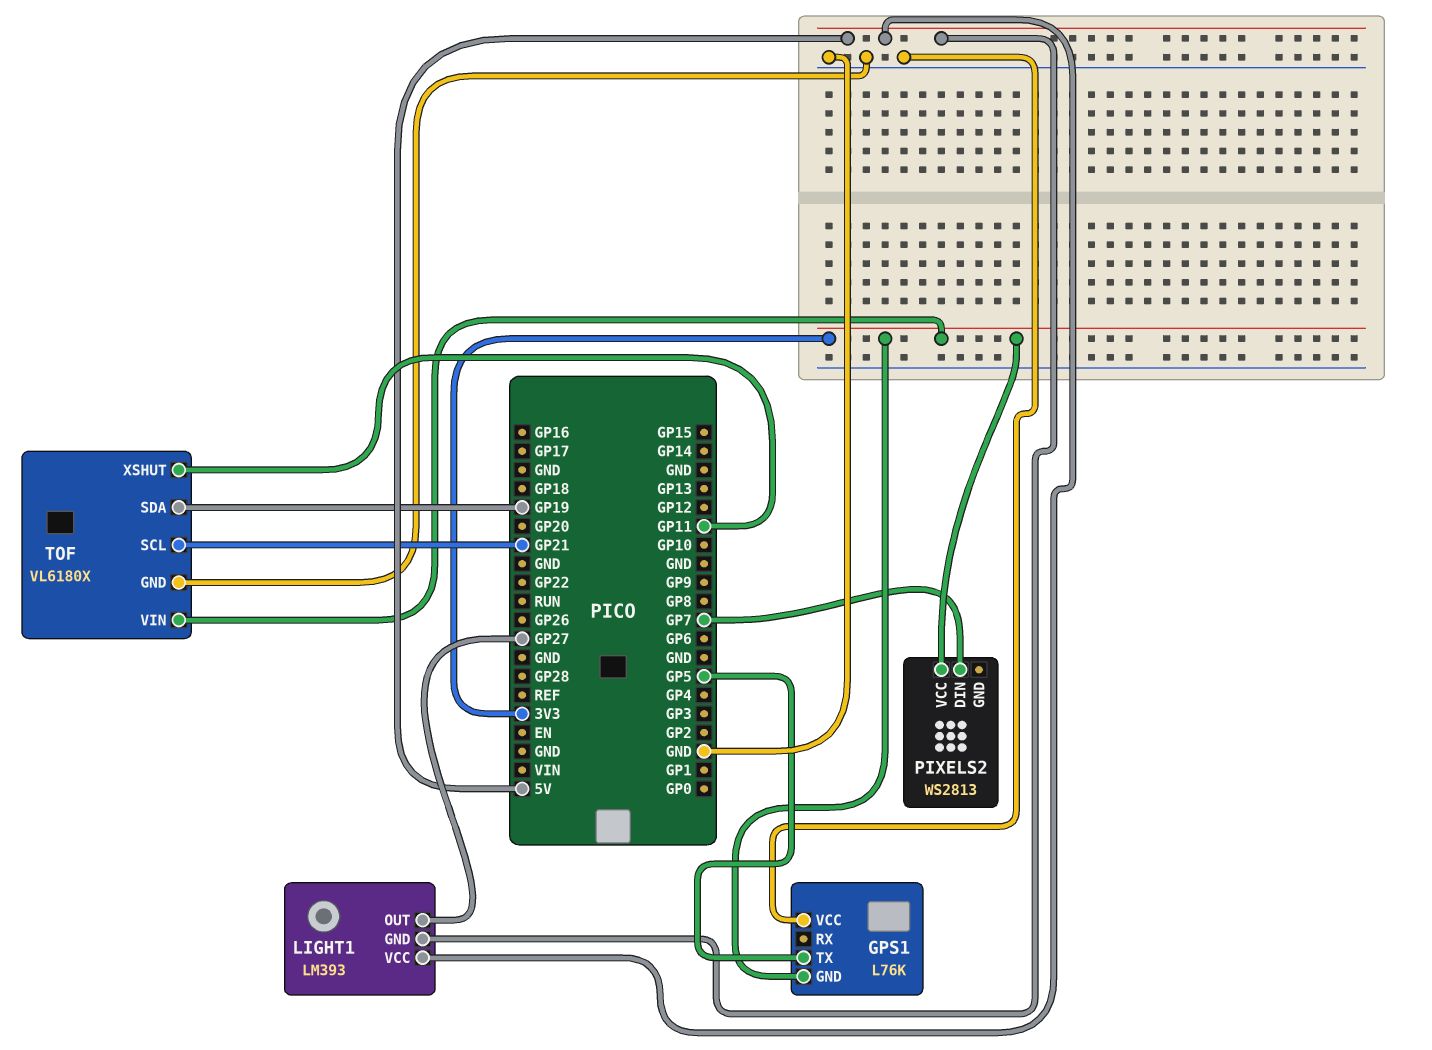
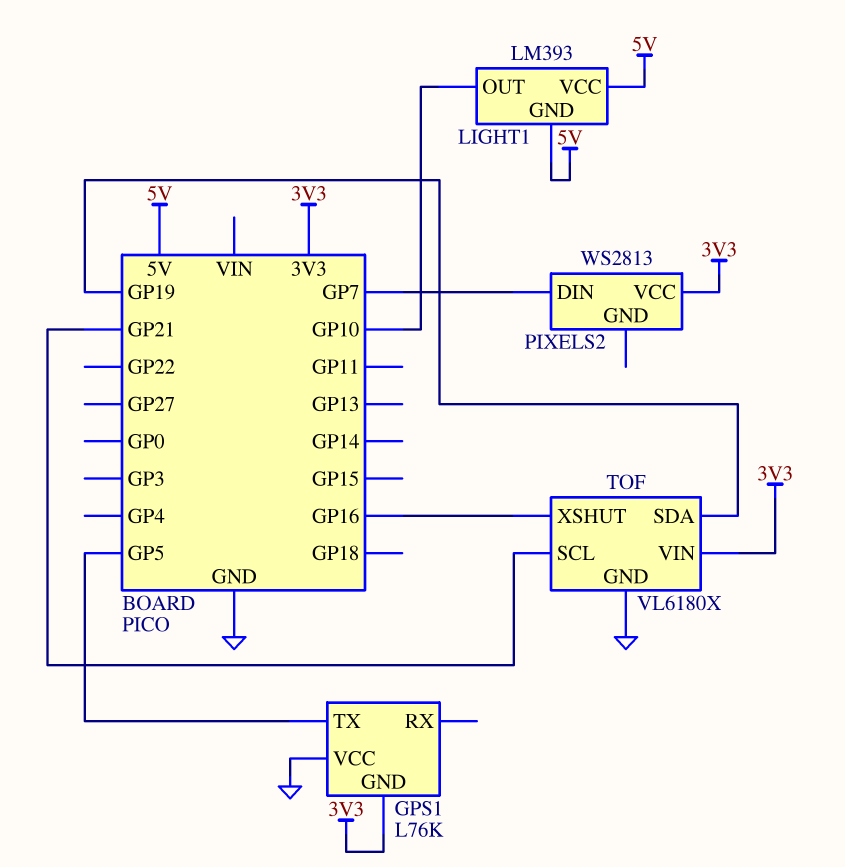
LIGHT1 pin OUT: GP27 -> GP10
TOF pin XSHUT: GP11 -> GP16

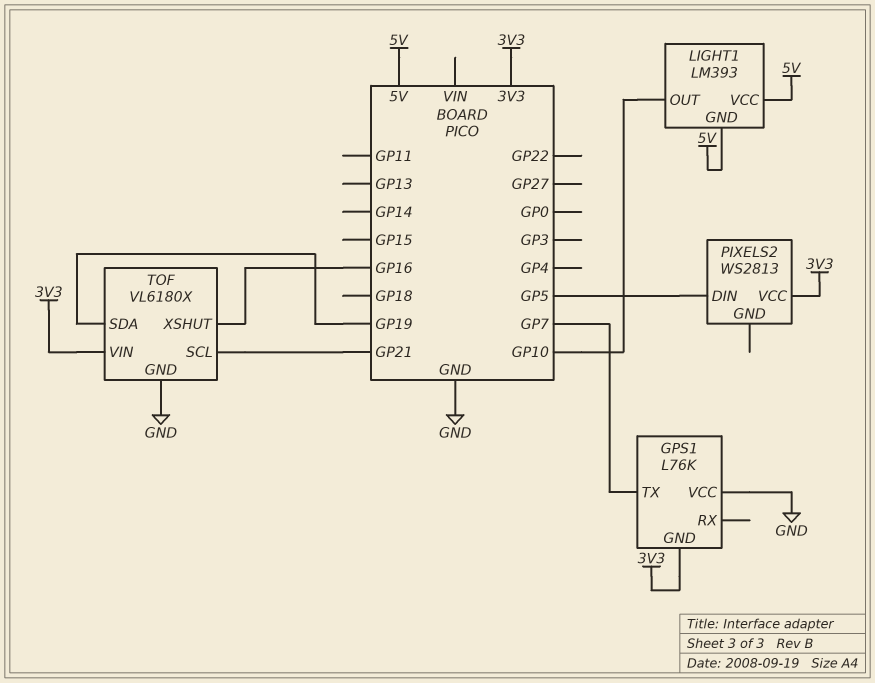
GPS1 pin TX: GP5 -> GP7
PIXELS2 pin DIN: GP7 -> GP5

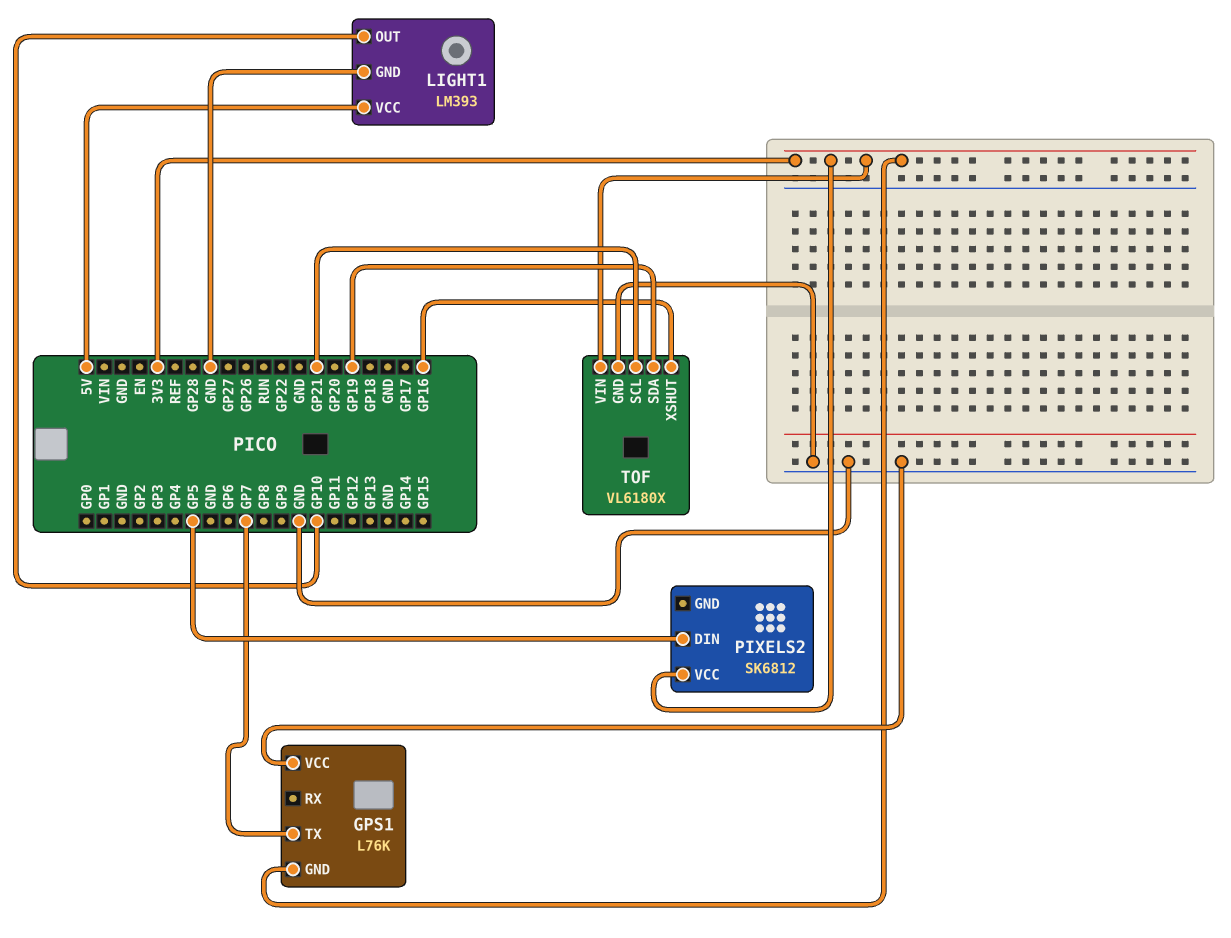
LIGHT1 pin GND: 5V -> GND
PIXELS2: WS2813 -> SK6812

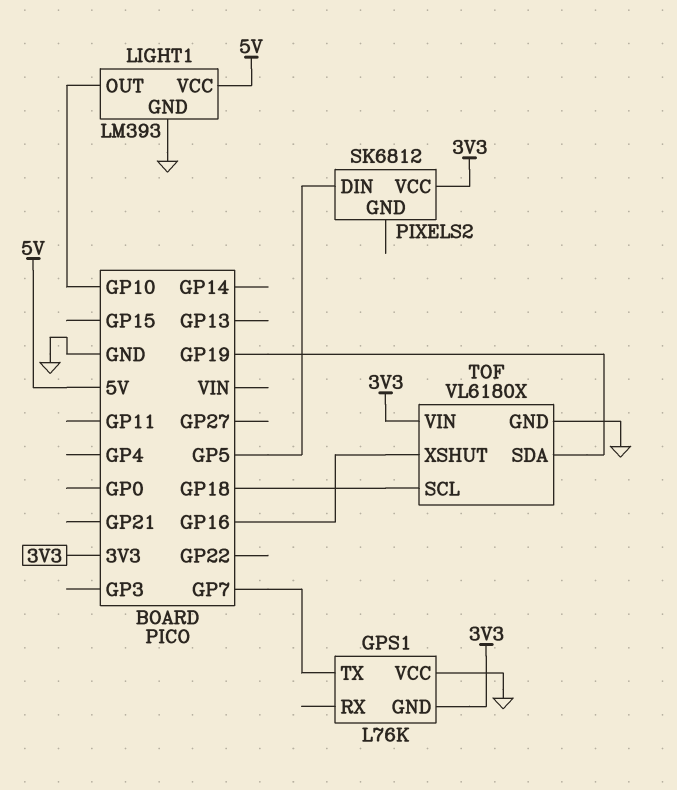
TOF pin SCL: GP21 -> GP18

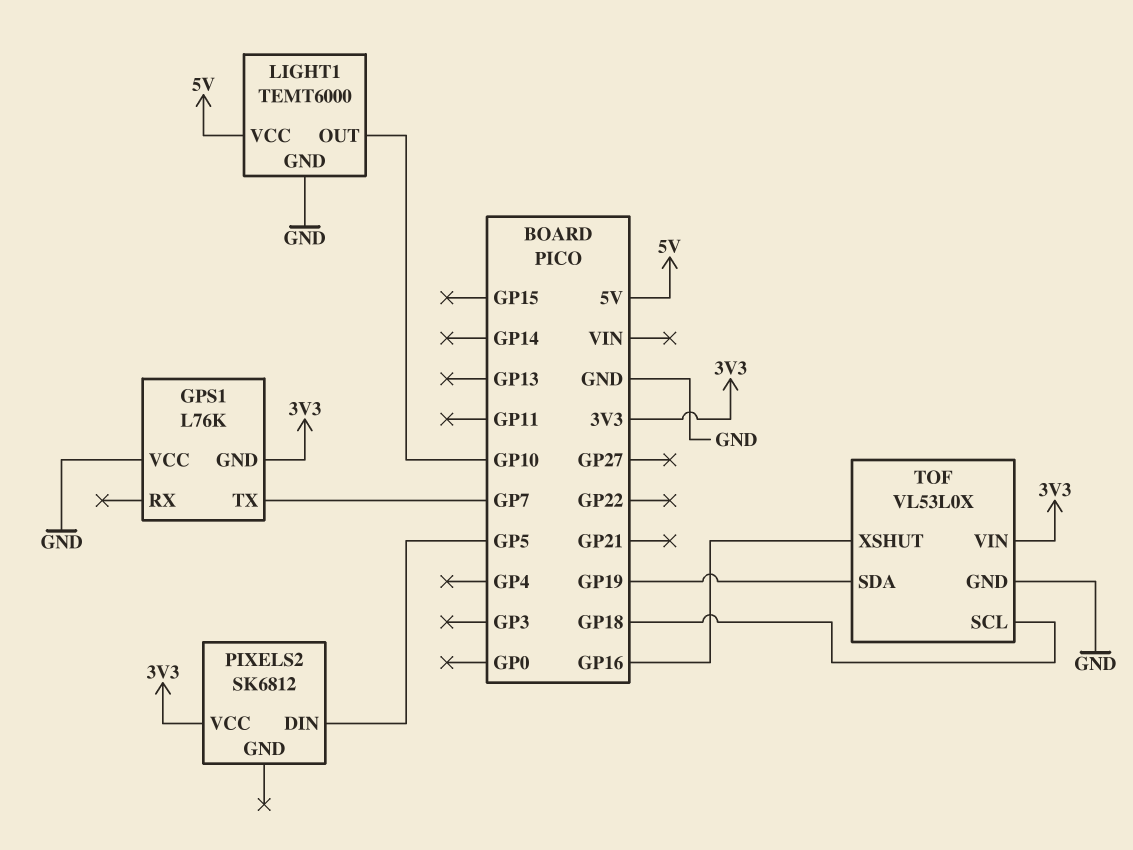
LIGHT1: LM393 -> TEMT6000
TOF: VL6180X -> VL53L0X

